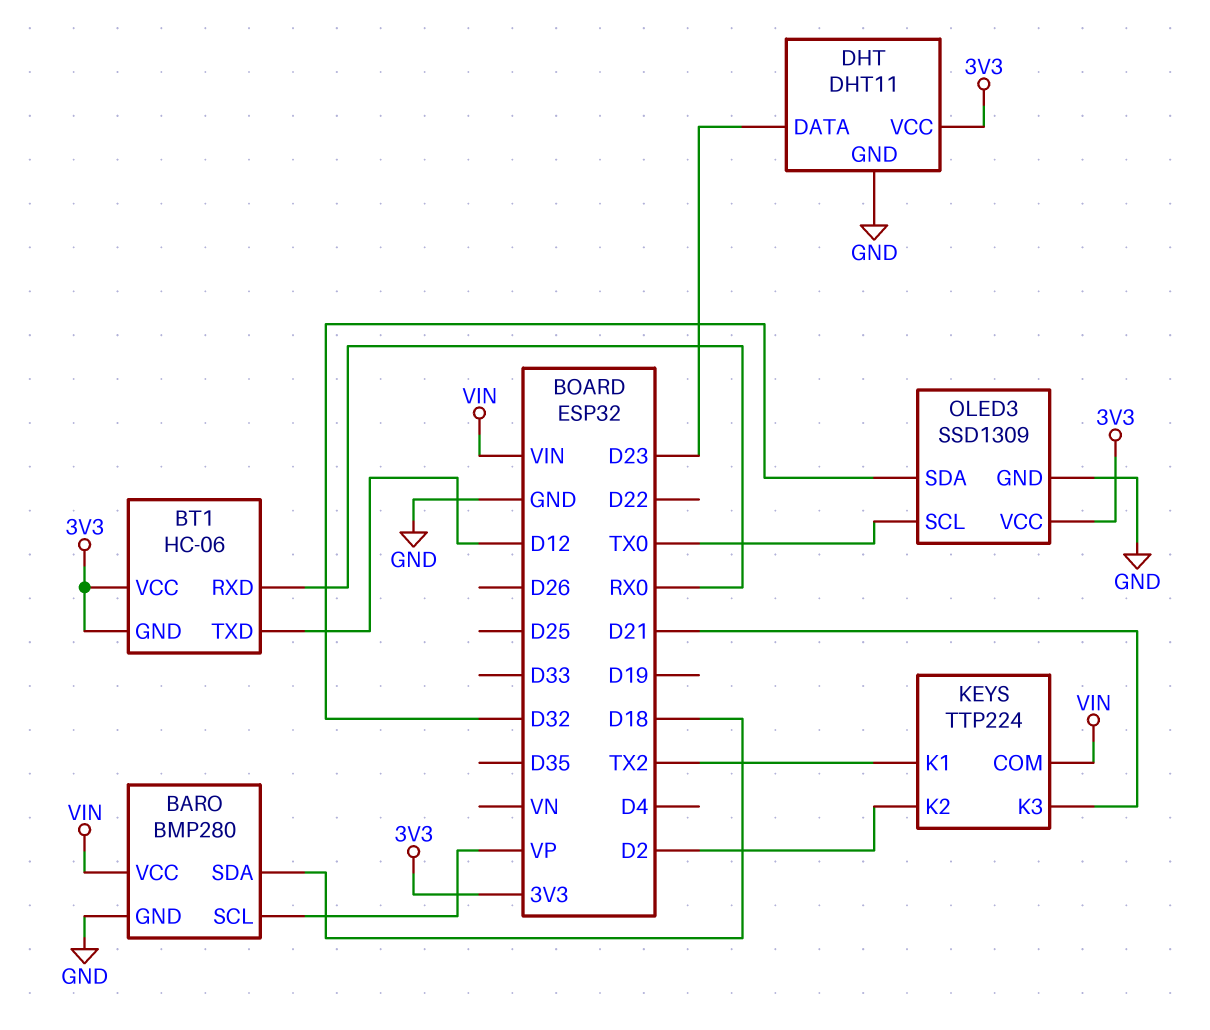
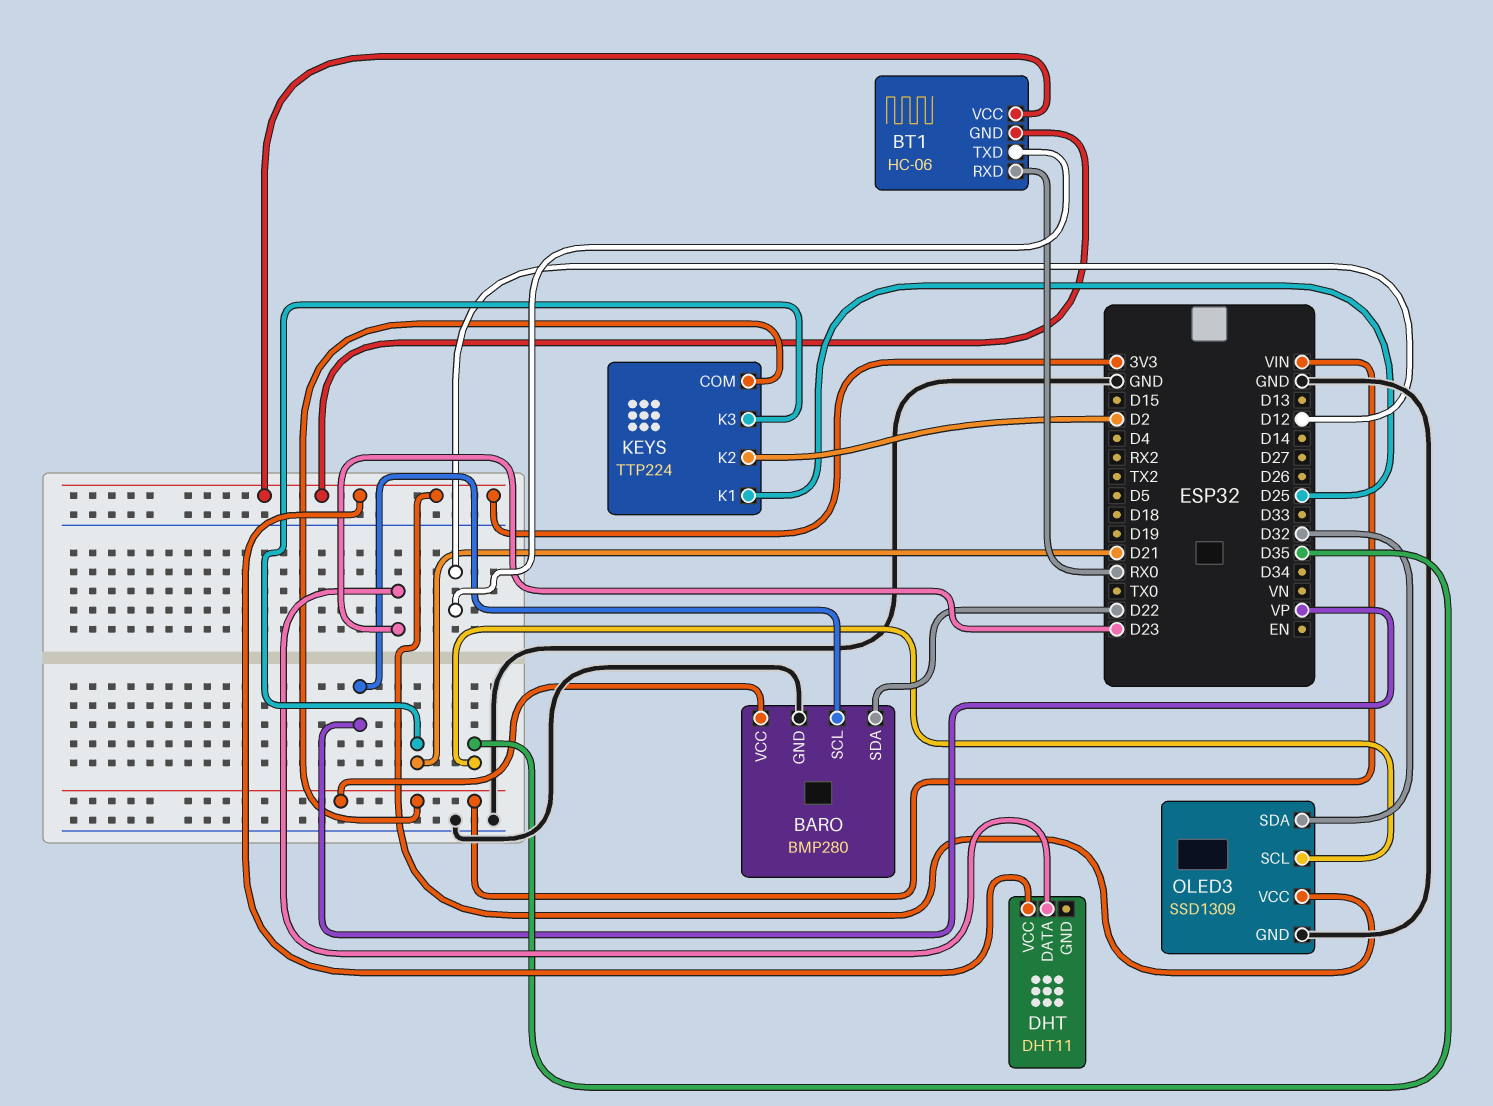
BARO pin SDA: D18 -> D22
DHT pin GND: GND -> none
KEYS pin K1: TX2 -> D25
OLED3 pin SCL: TX0 -> D35

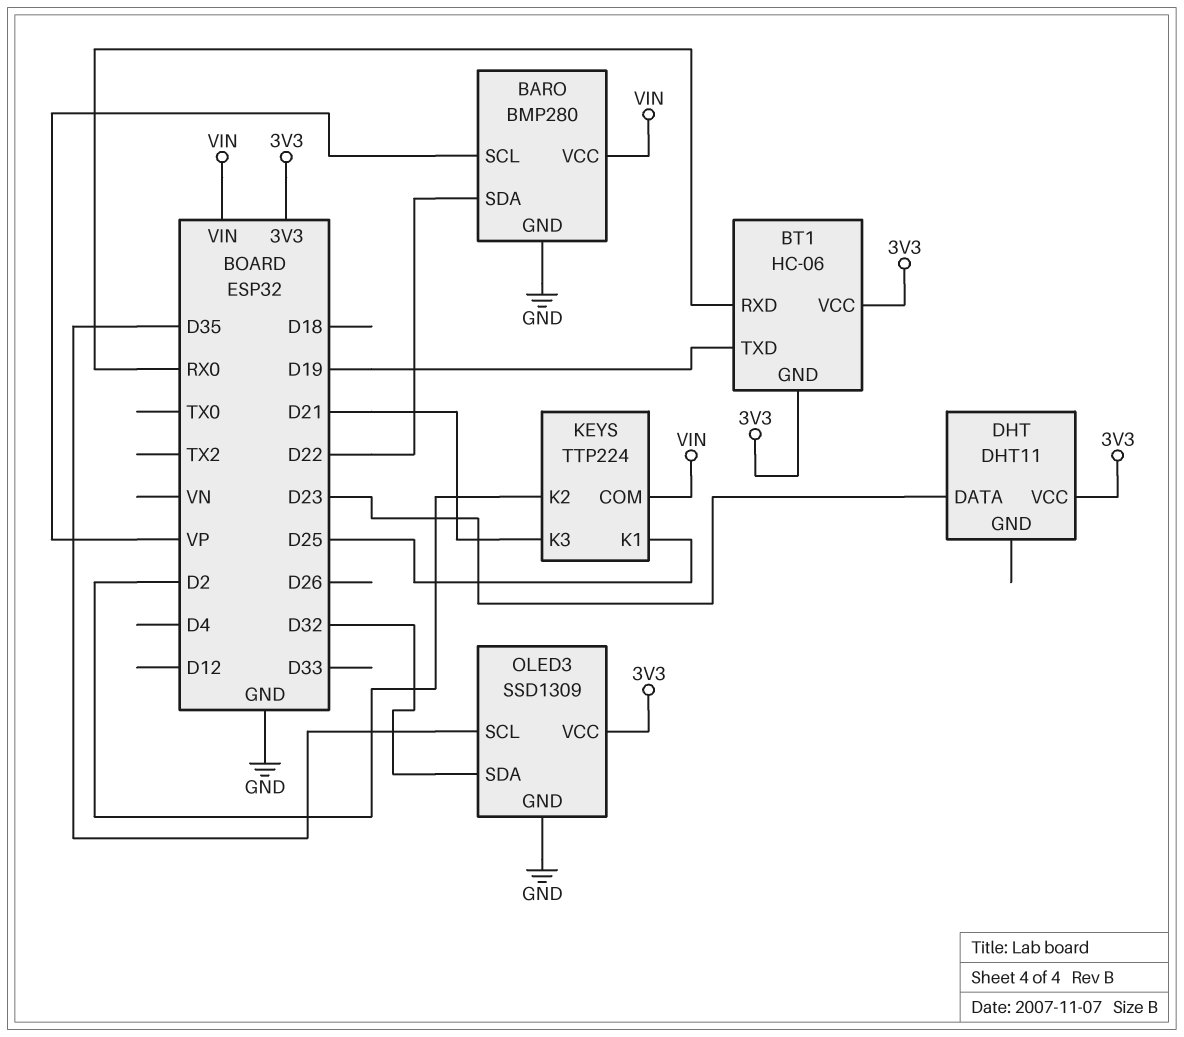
BT1 pin TXD: D12 -> D19

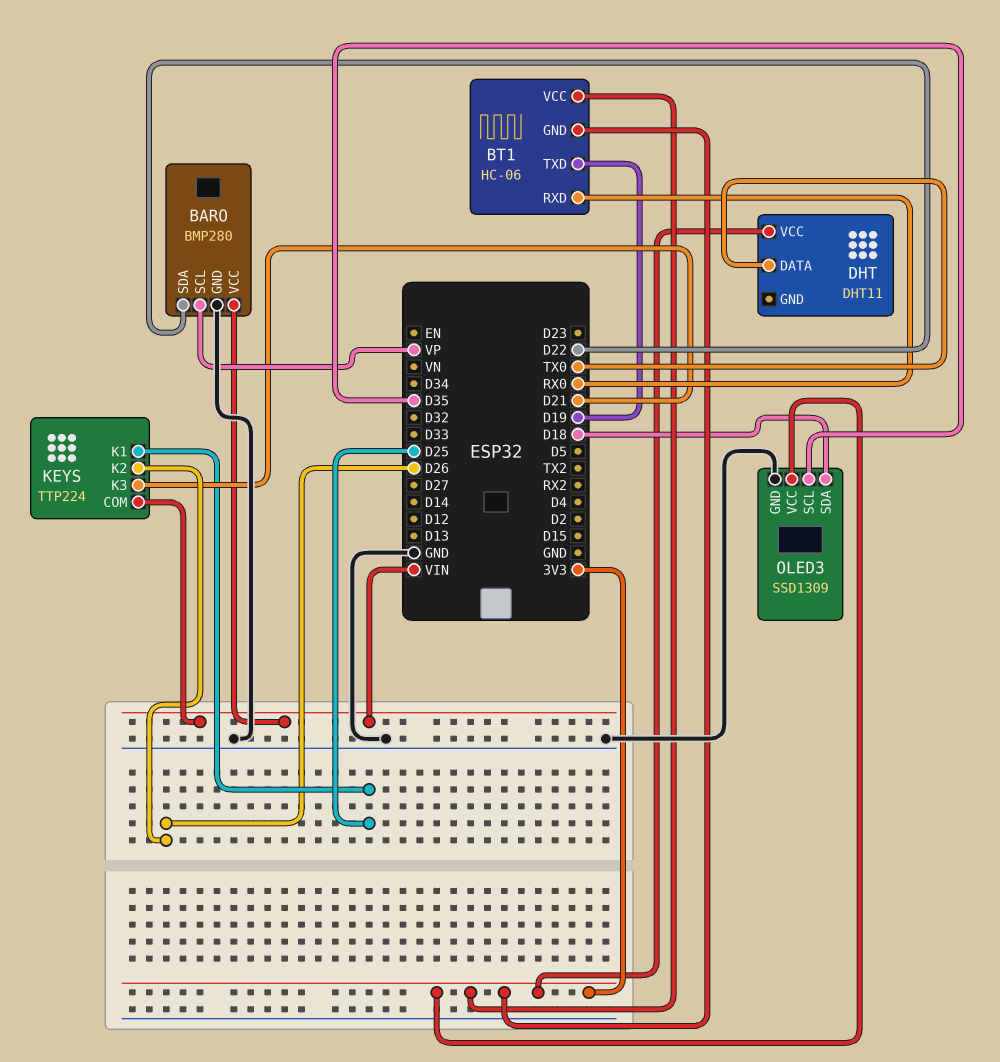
DHT pin DATA: D23 -> TX0
KEYS pin K2: D2 -> D26
OLED3 pin SDA: D32 -> D18

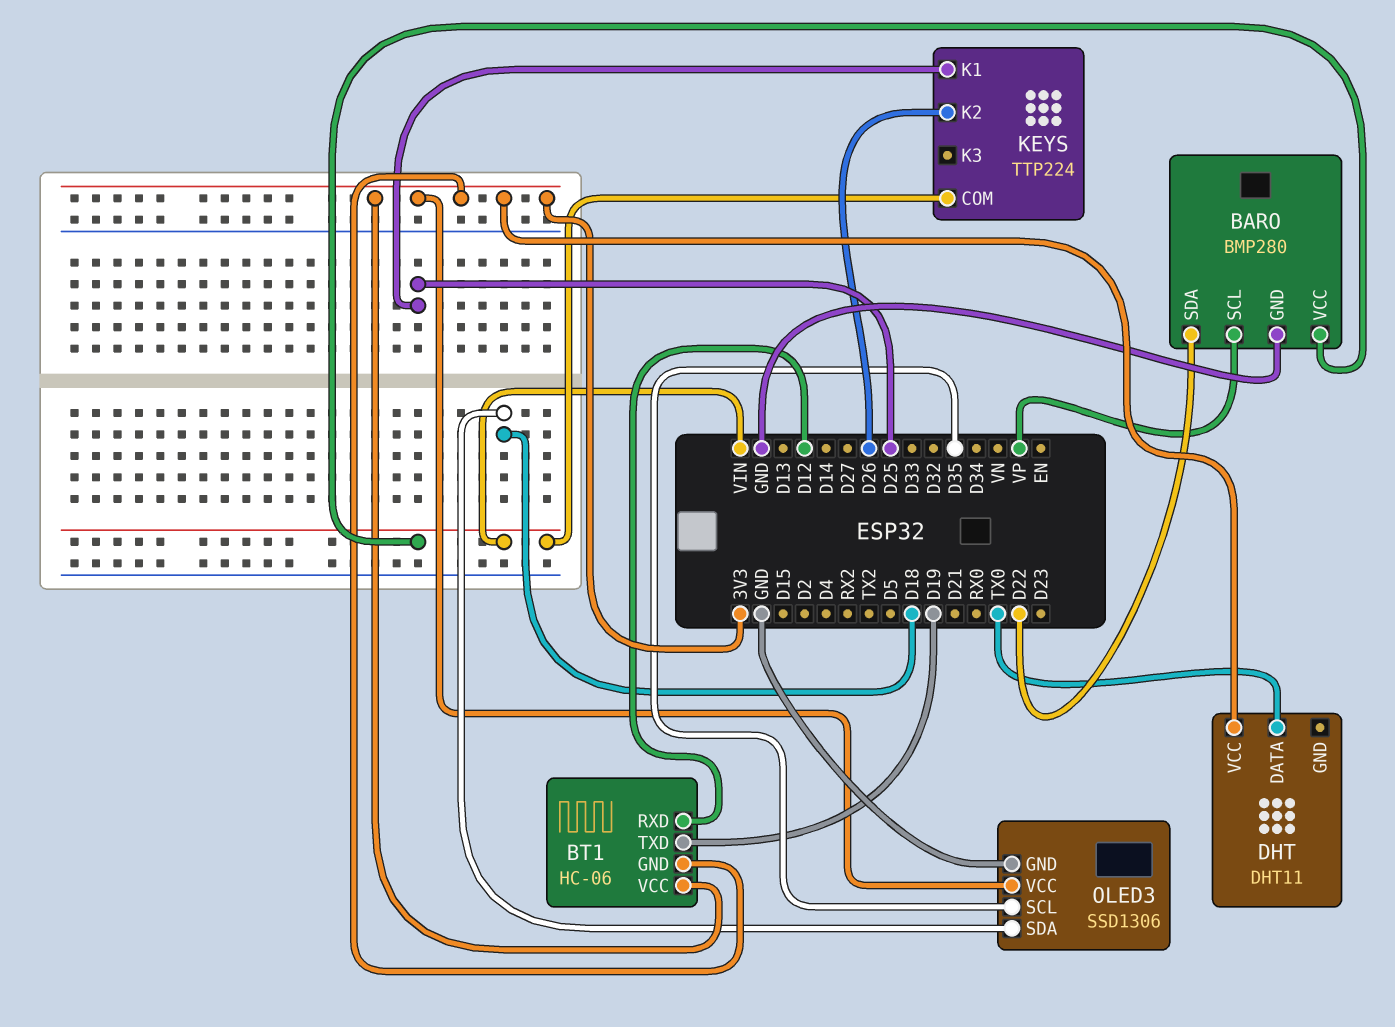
BT1 pin RXD: RX0 -> D12
KEYS pin K3: D21 -> none
OLED3: SSD1309 -> SSD1306

